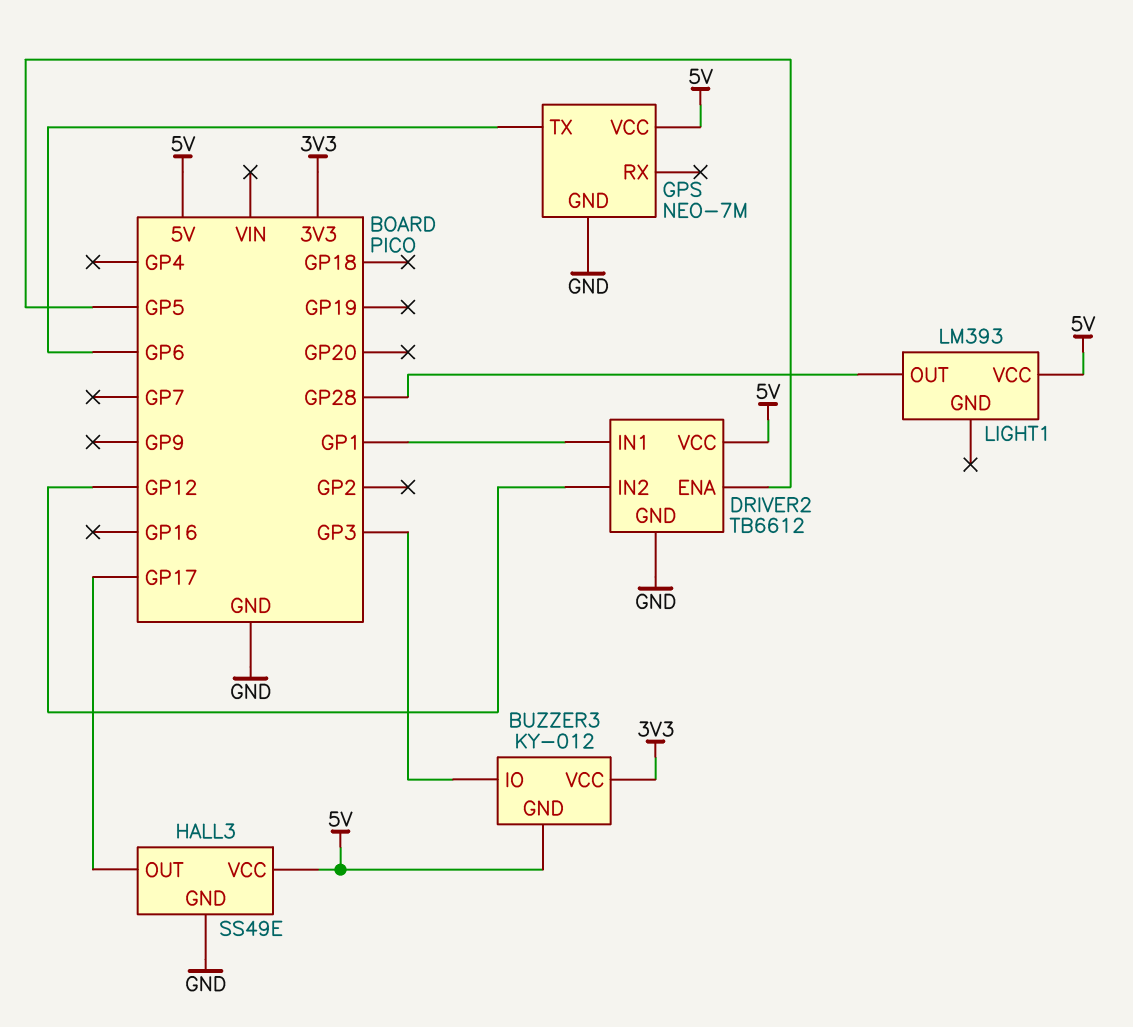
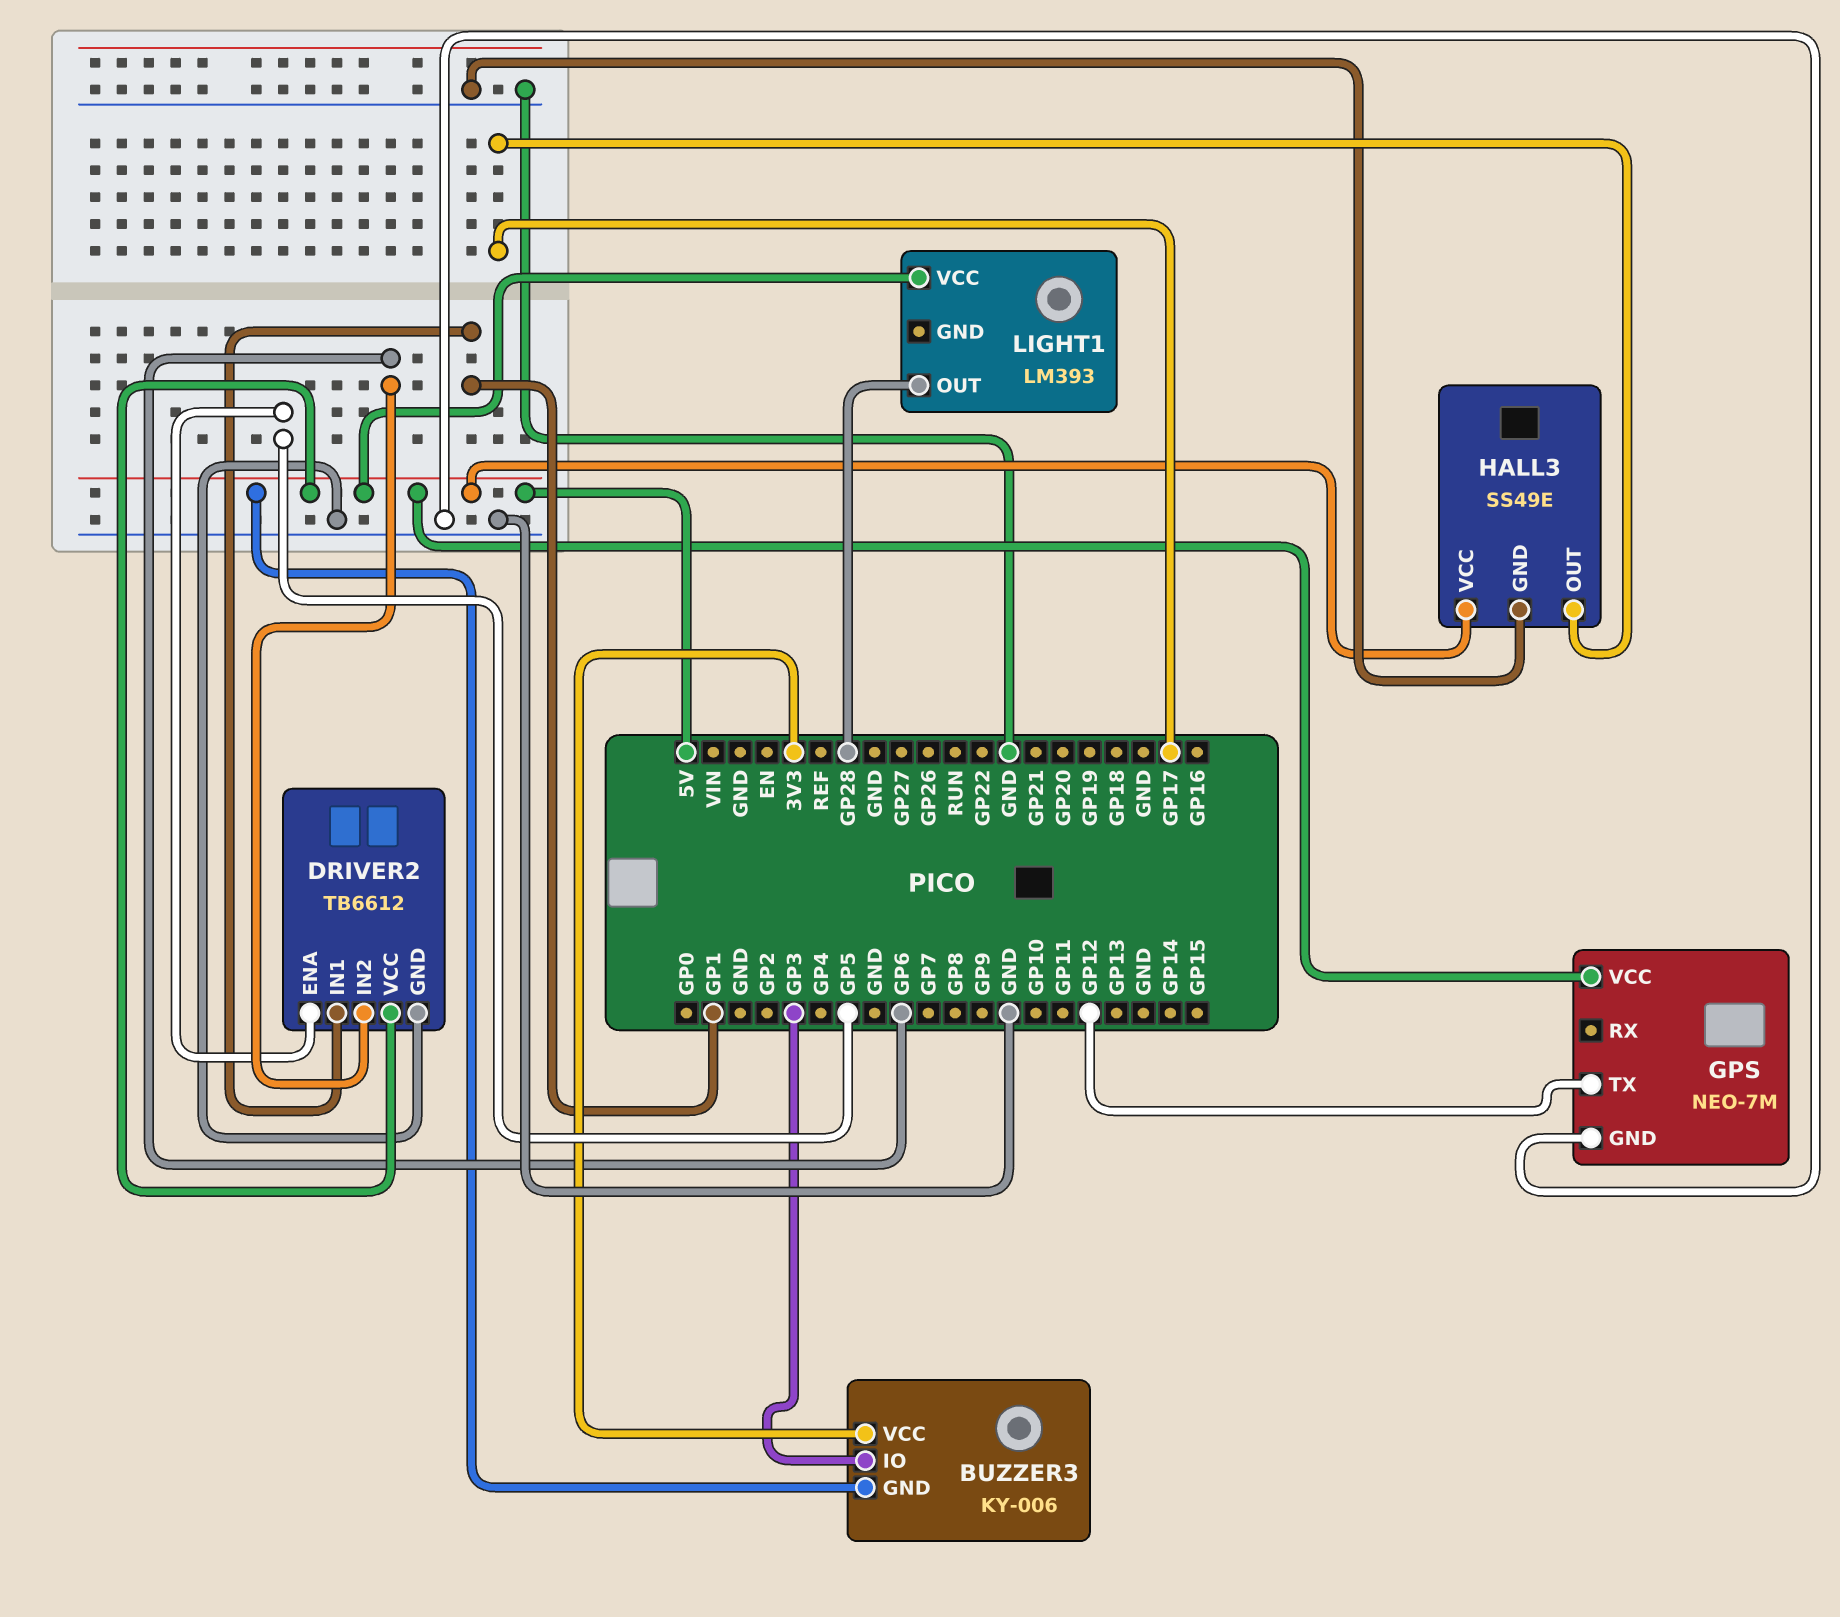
BUZZER3: KY-012 -> KY-006
DRIVER2 pin IN2: GP12 -> GP6
GPS pin TX: GP6 -> GP12

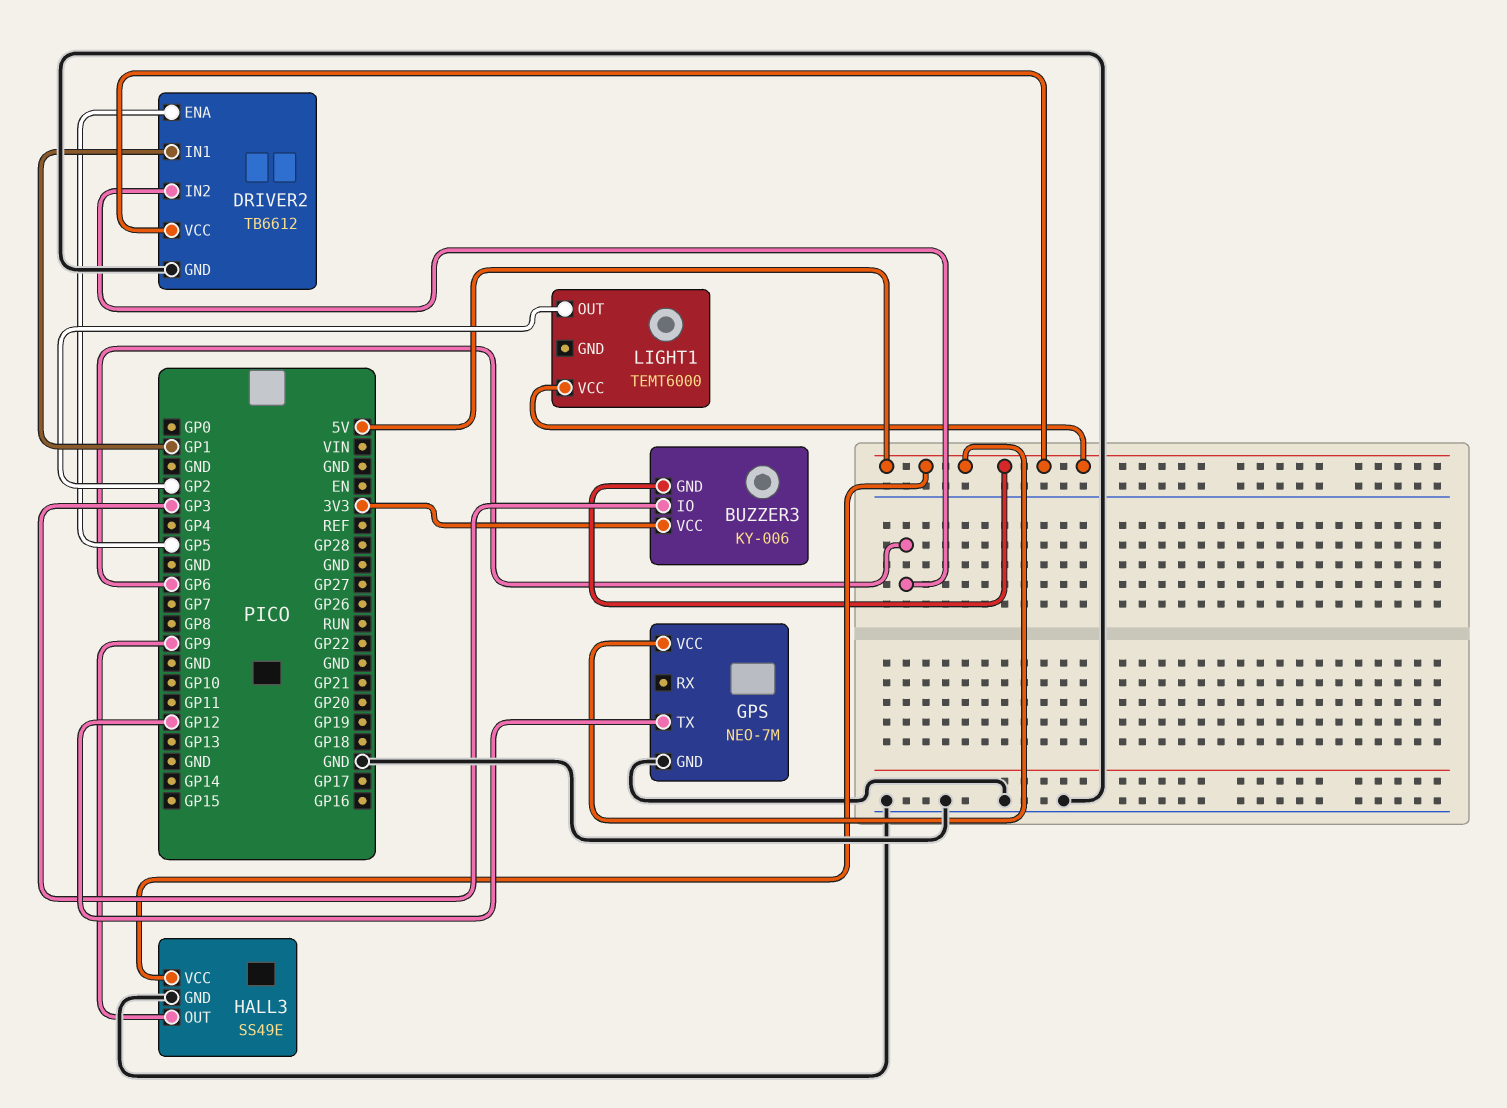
HALL3 pin OUT: GP17 -> GP9
LIGHT1: LM393 -> TEMT6000
LIGHT1 pin OUT: GP28 -> GP2

